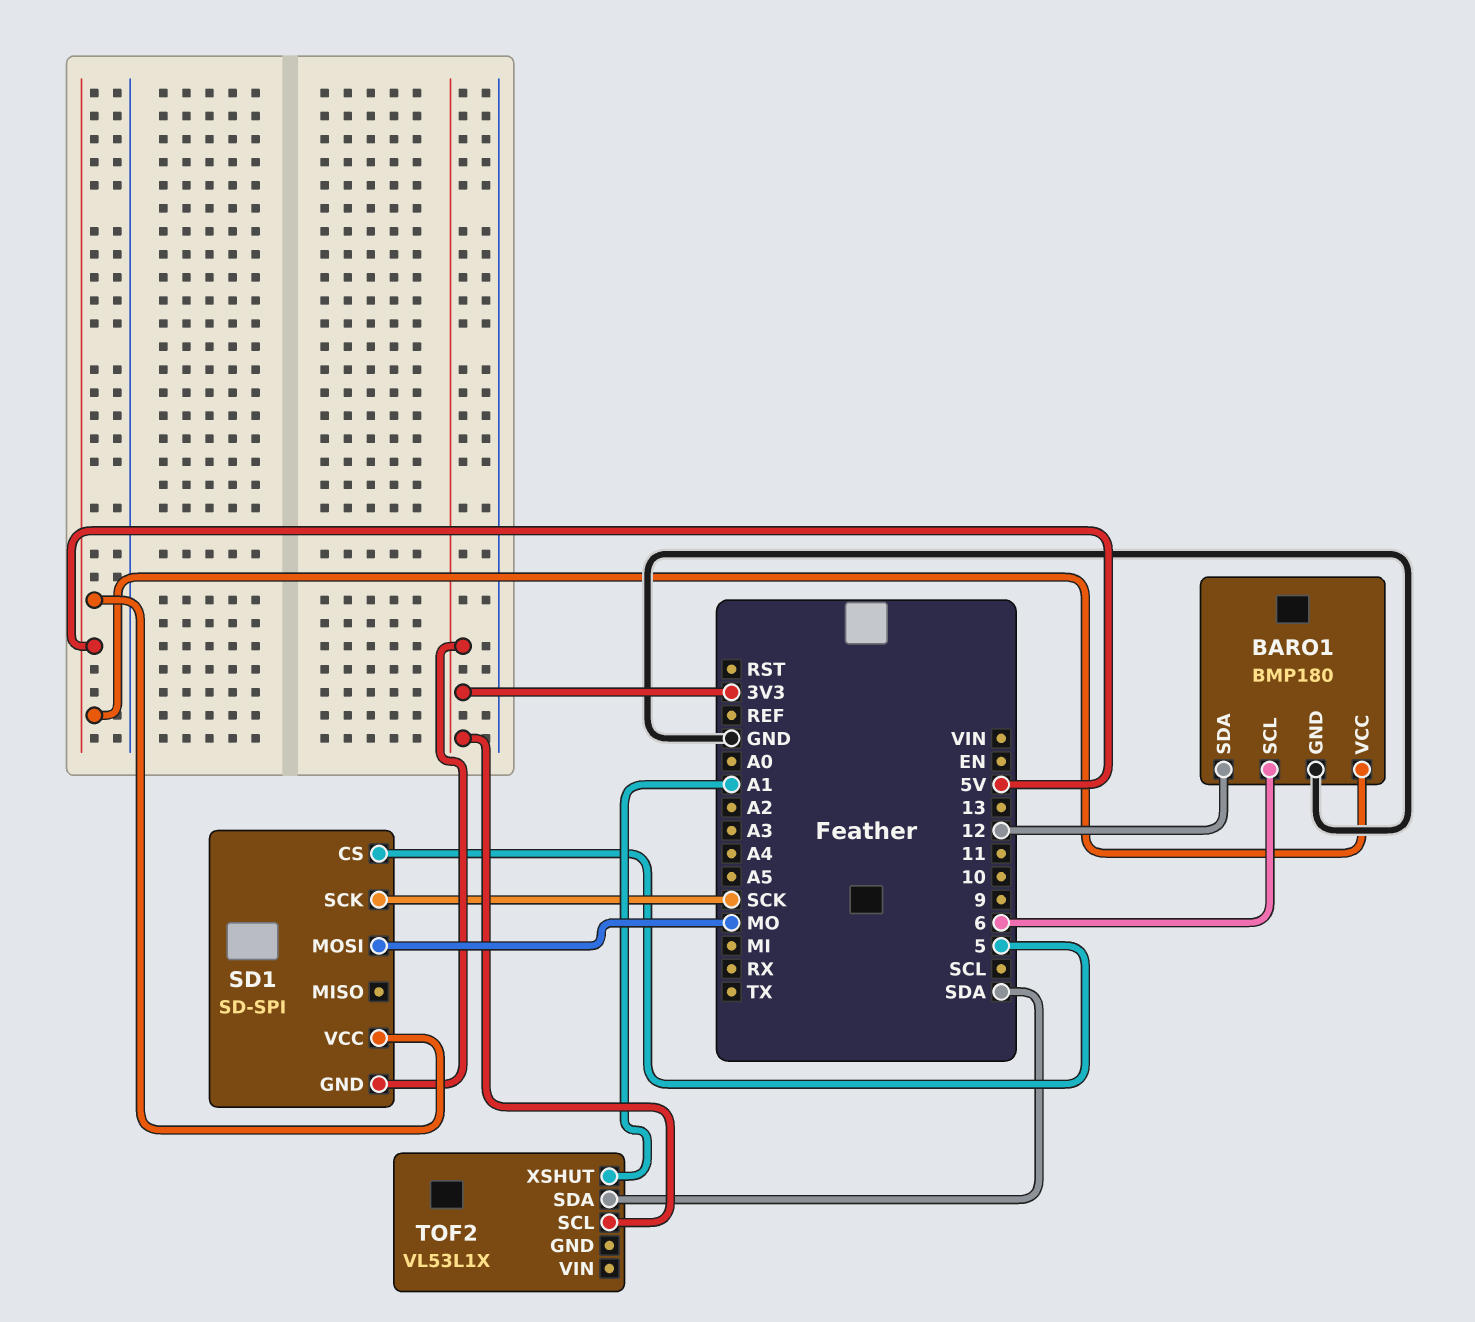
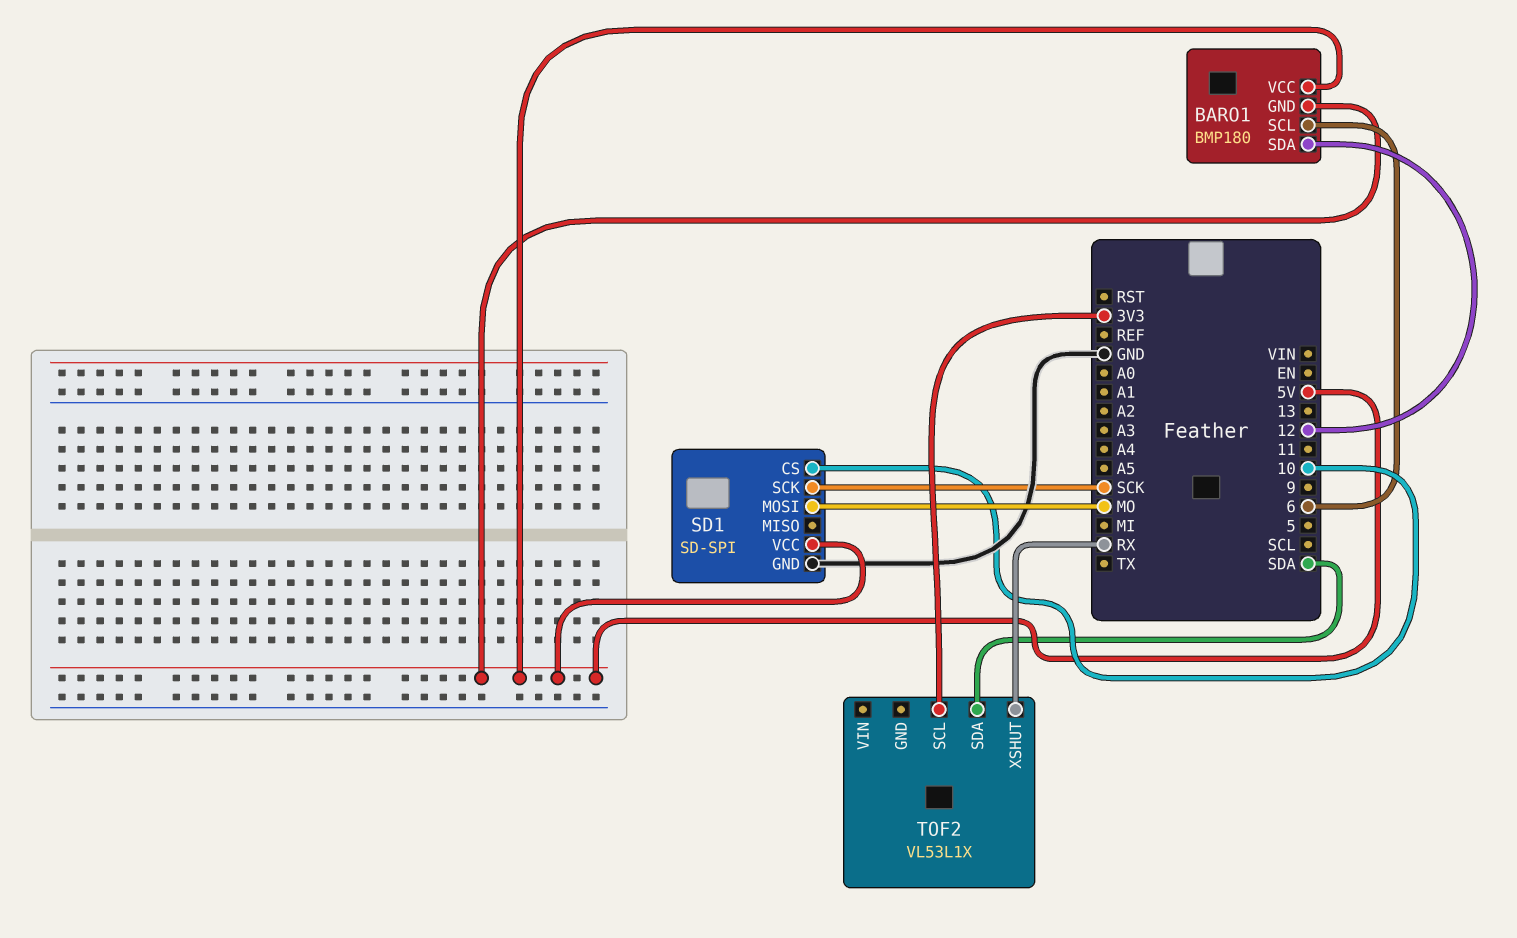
BARO1 pin GND: GND -> 5V
SD1 pin CS: 5 -> 10
SD1 pin GND: 3V3 -> GND
TOF2 pin XSHUT: A1 -> RX

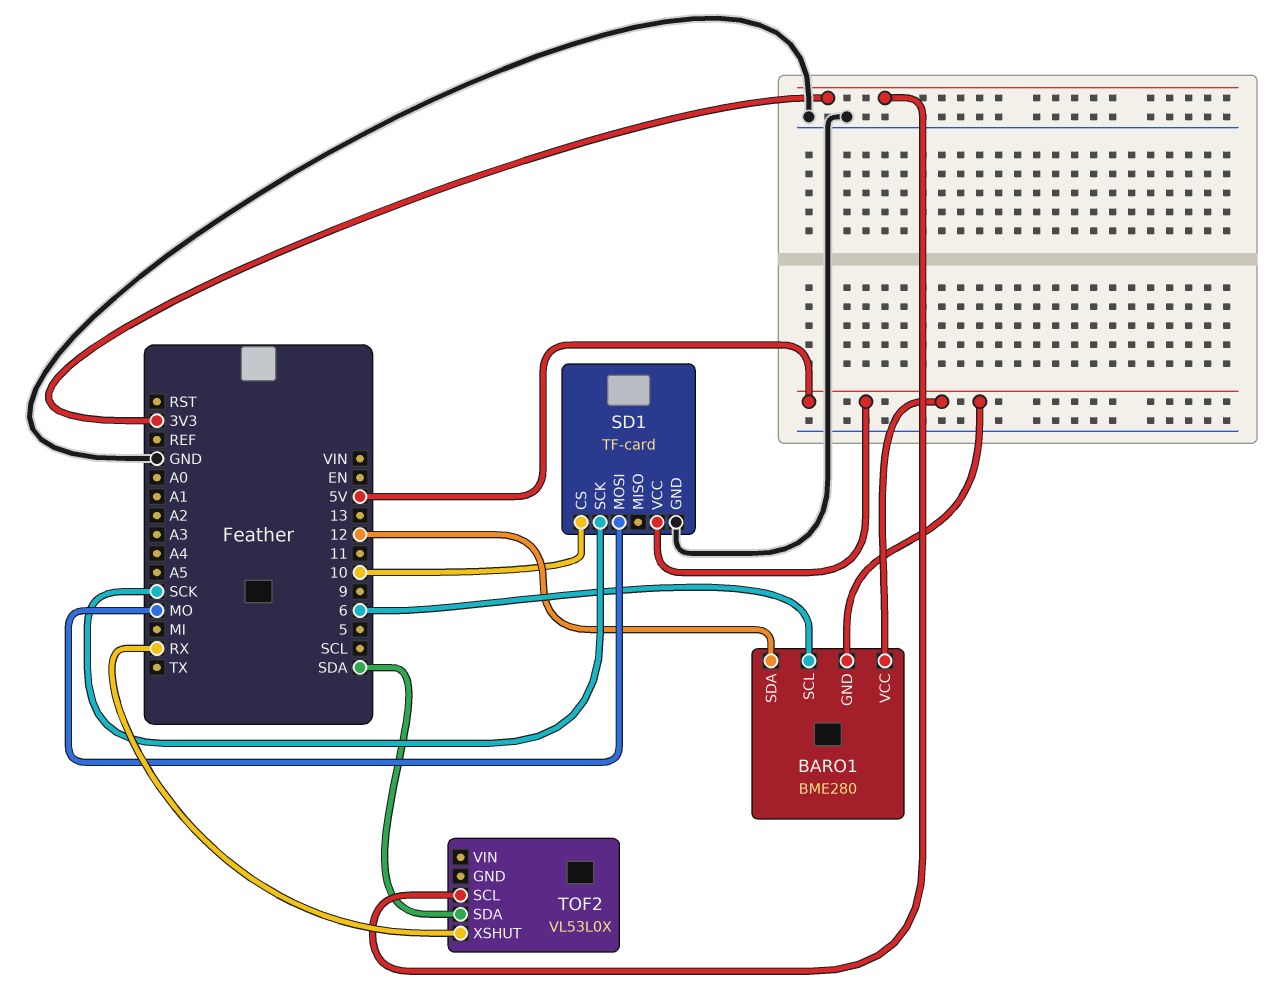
BARO1: BMP180 -> BME280
SD1: SD-SPI -> TF-card
TOF2: VL53L1X -> VL53L0X

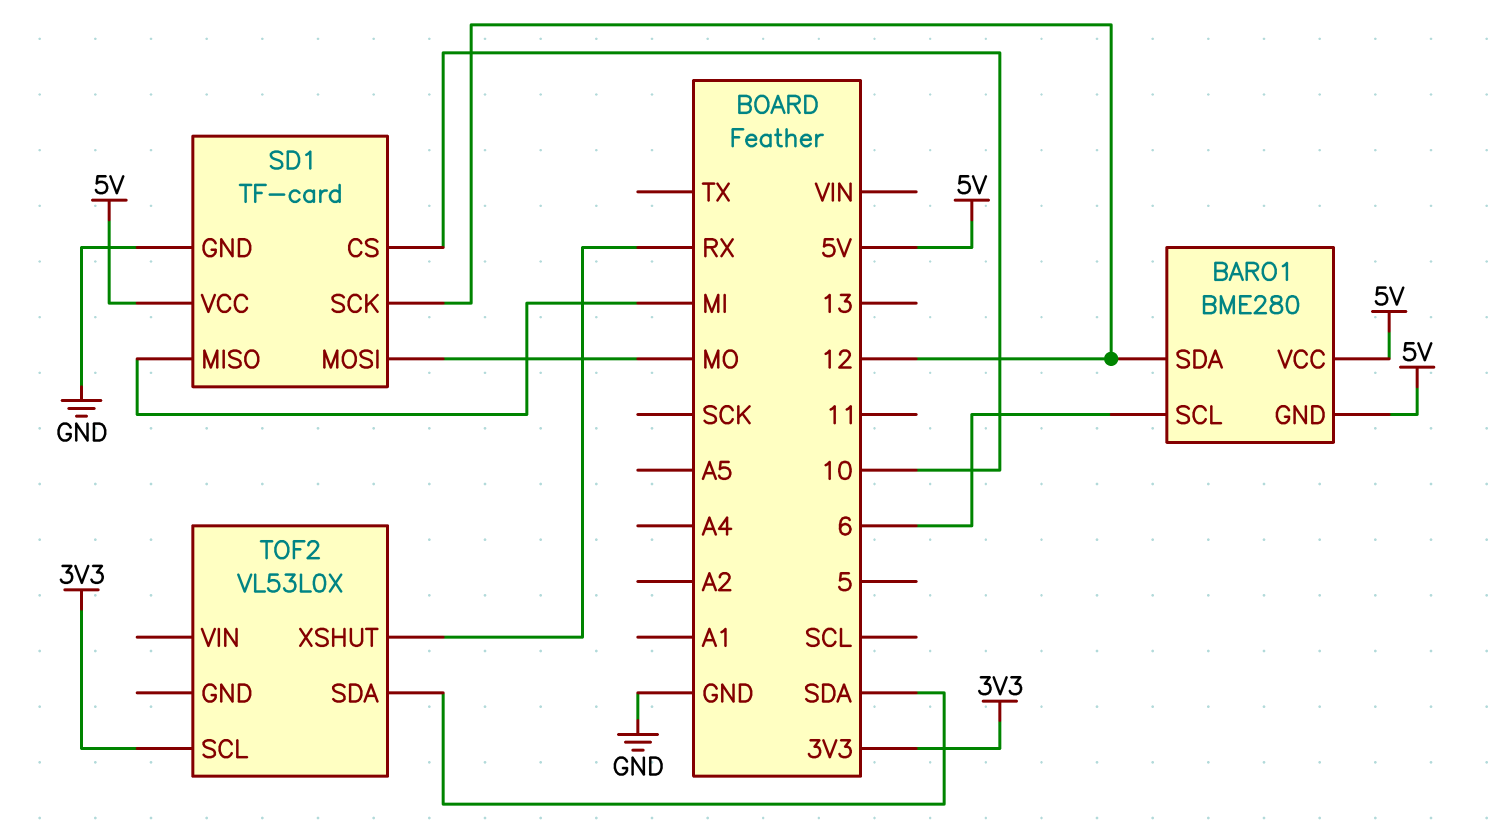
SD1 pin MISO: none -> MI
SD1 pin SCK: SCK -> 12

